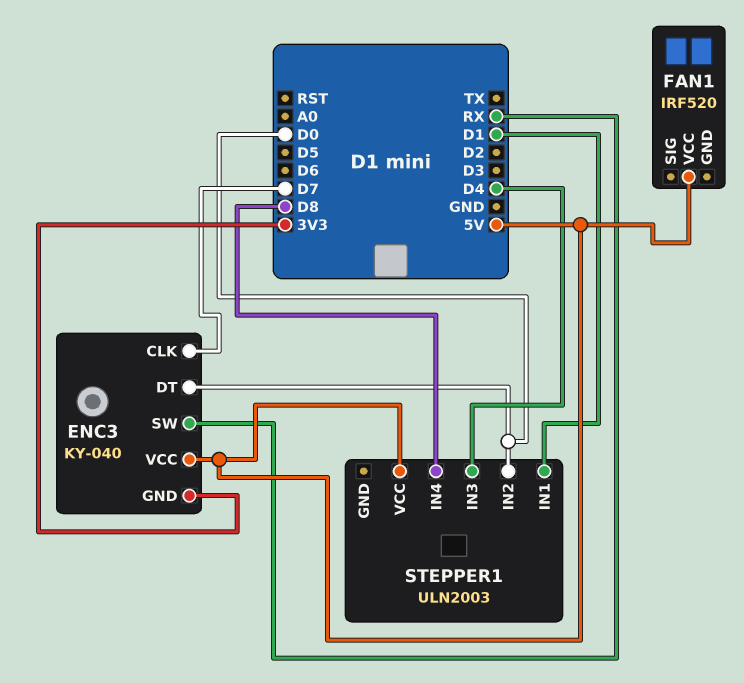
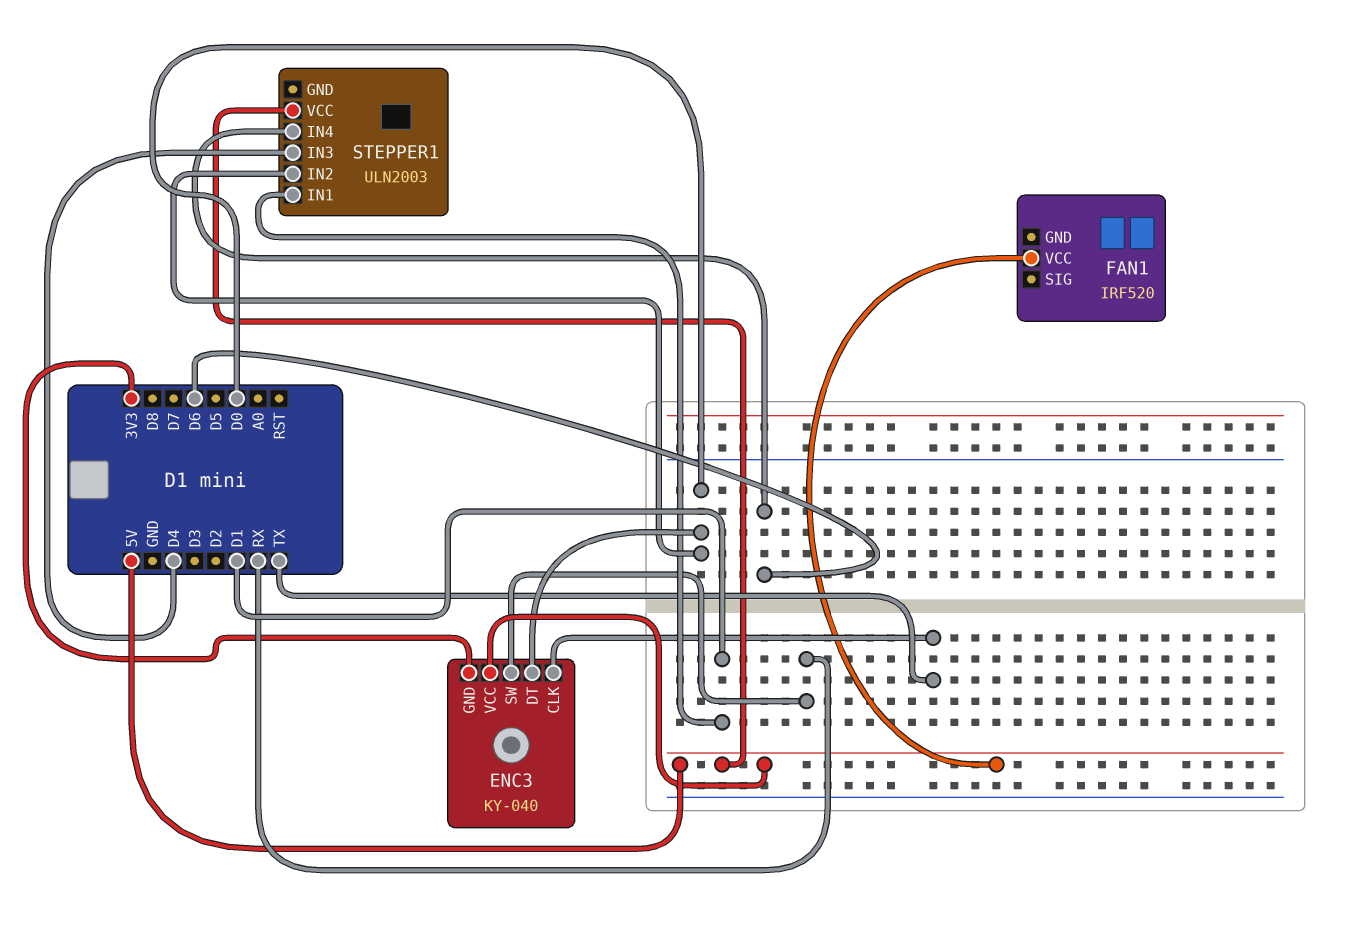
ENC3 pin CLK: D7 -> TX
STEPPER1 pin IN4: D8 -> D6

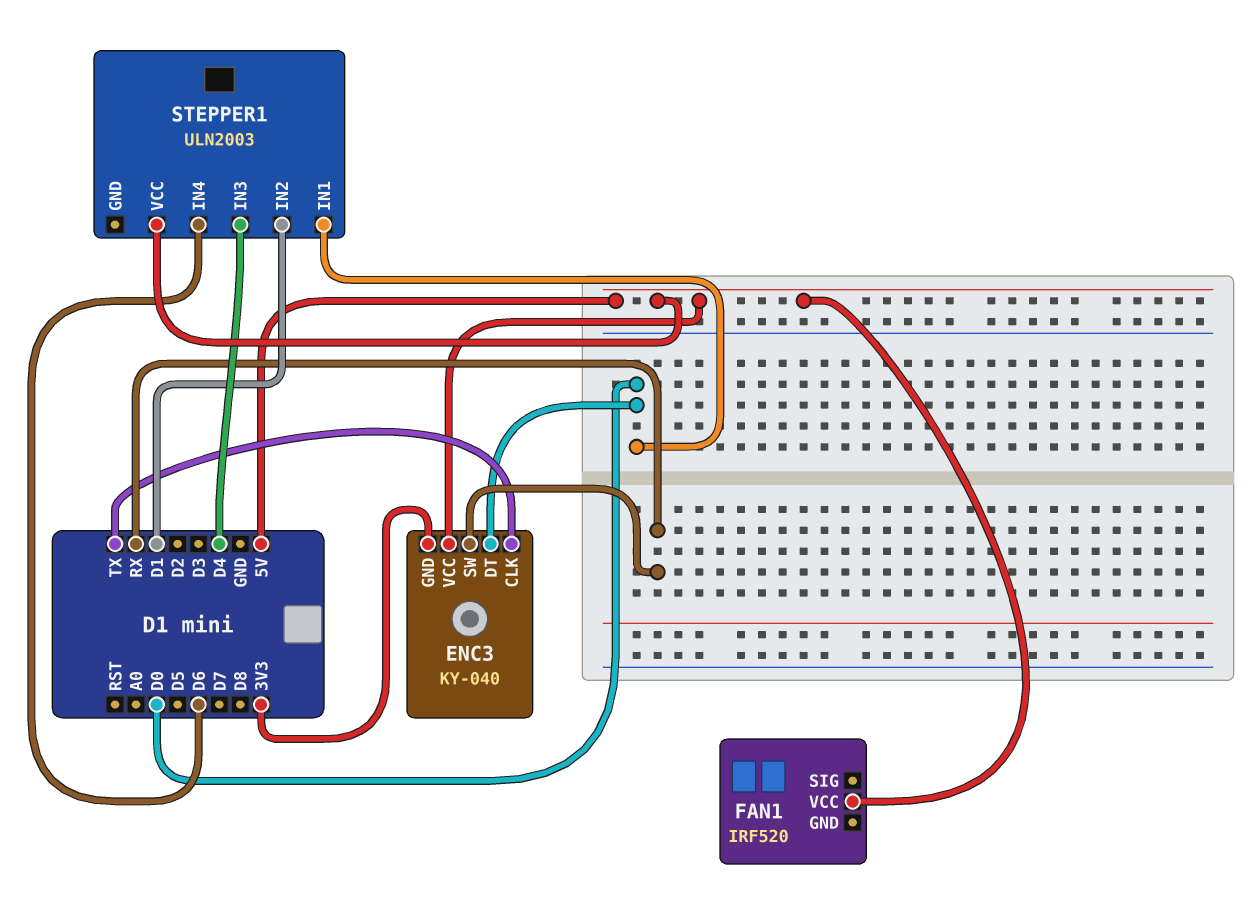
STEPPER1 pin IN1: D1 -> D0
STEPPER1 pin IN2: D0 -> D1

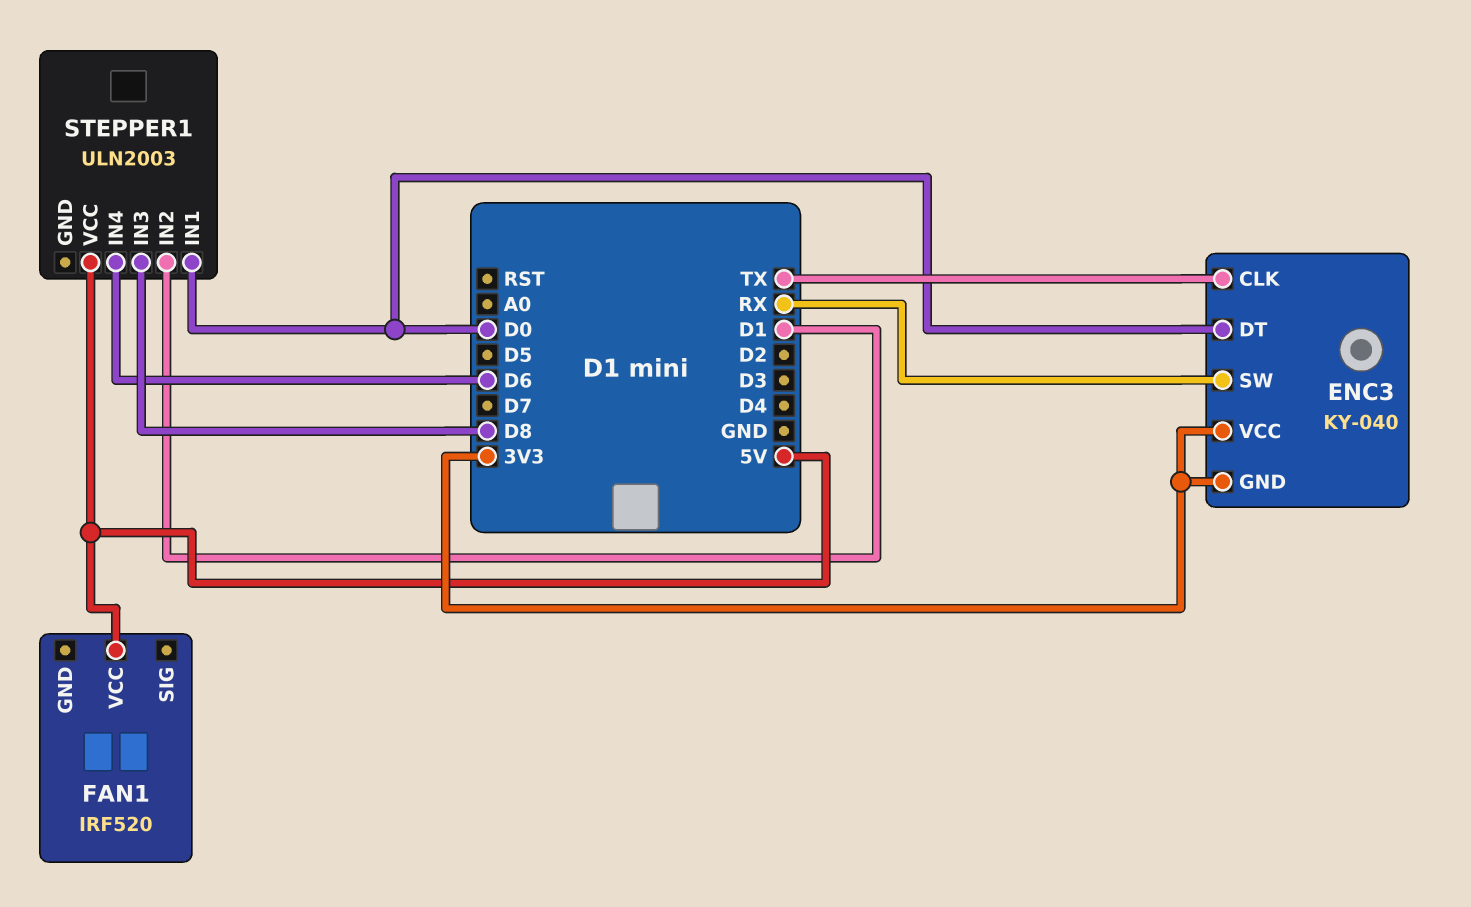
ENC3 pin VCC: 5V -> 3V3
STEPPER1 pin IN3: D4 -> D8

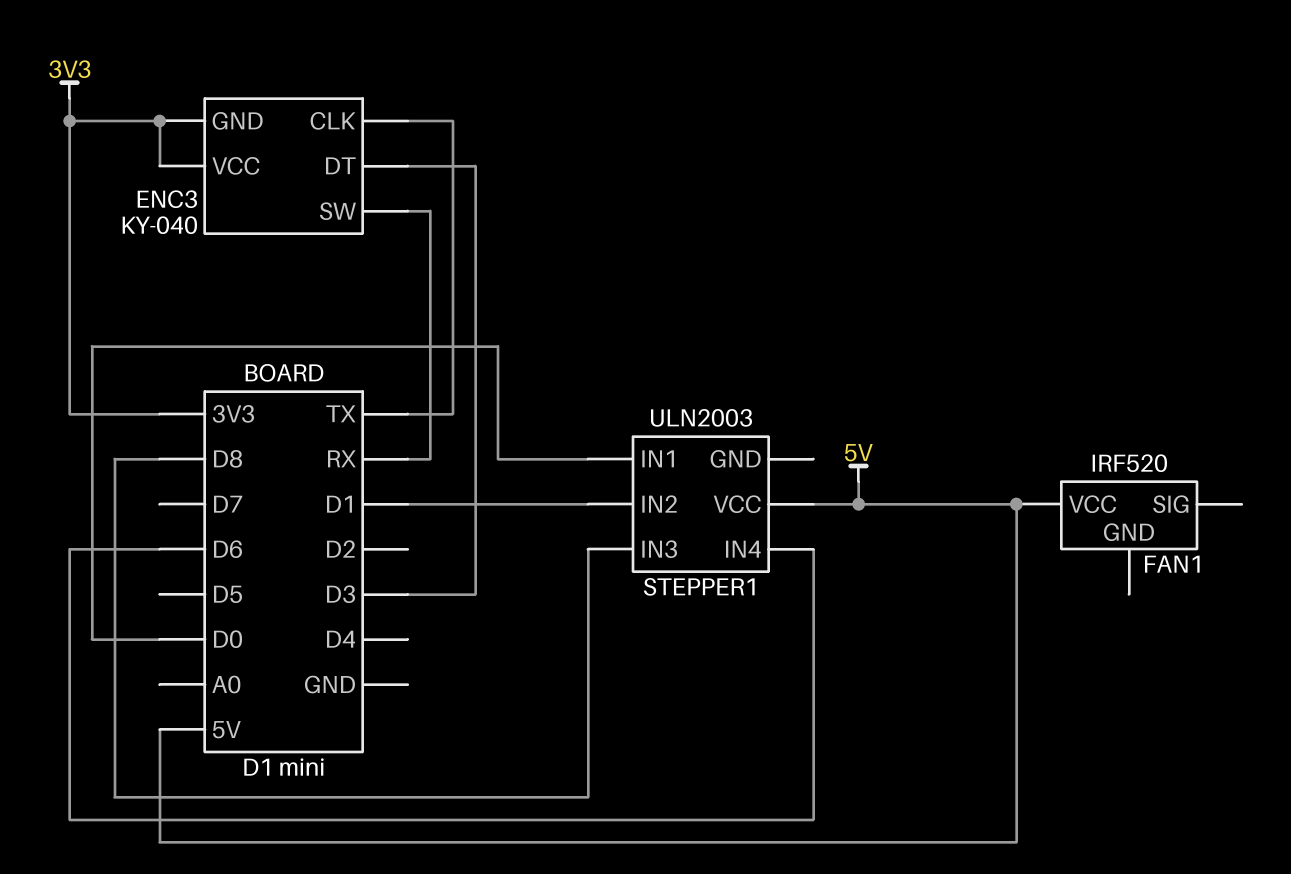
ENC3 pin DT: D0 -> D3

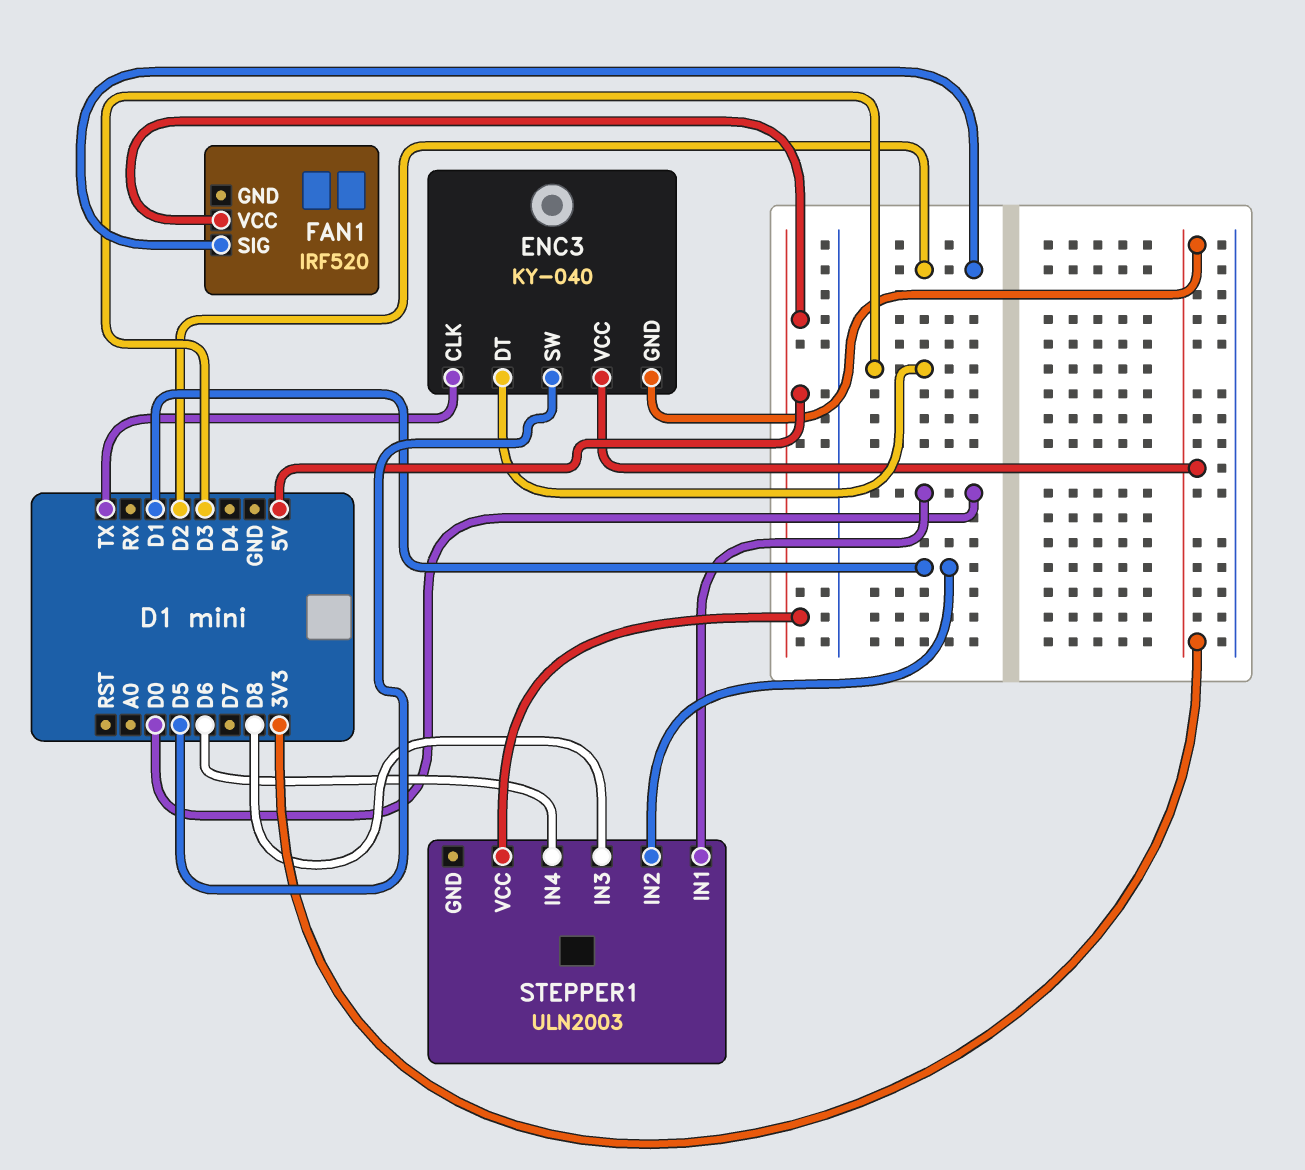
ENC3 pin SW: RX -> D5
FAN1 pin SIG: none -> D2

